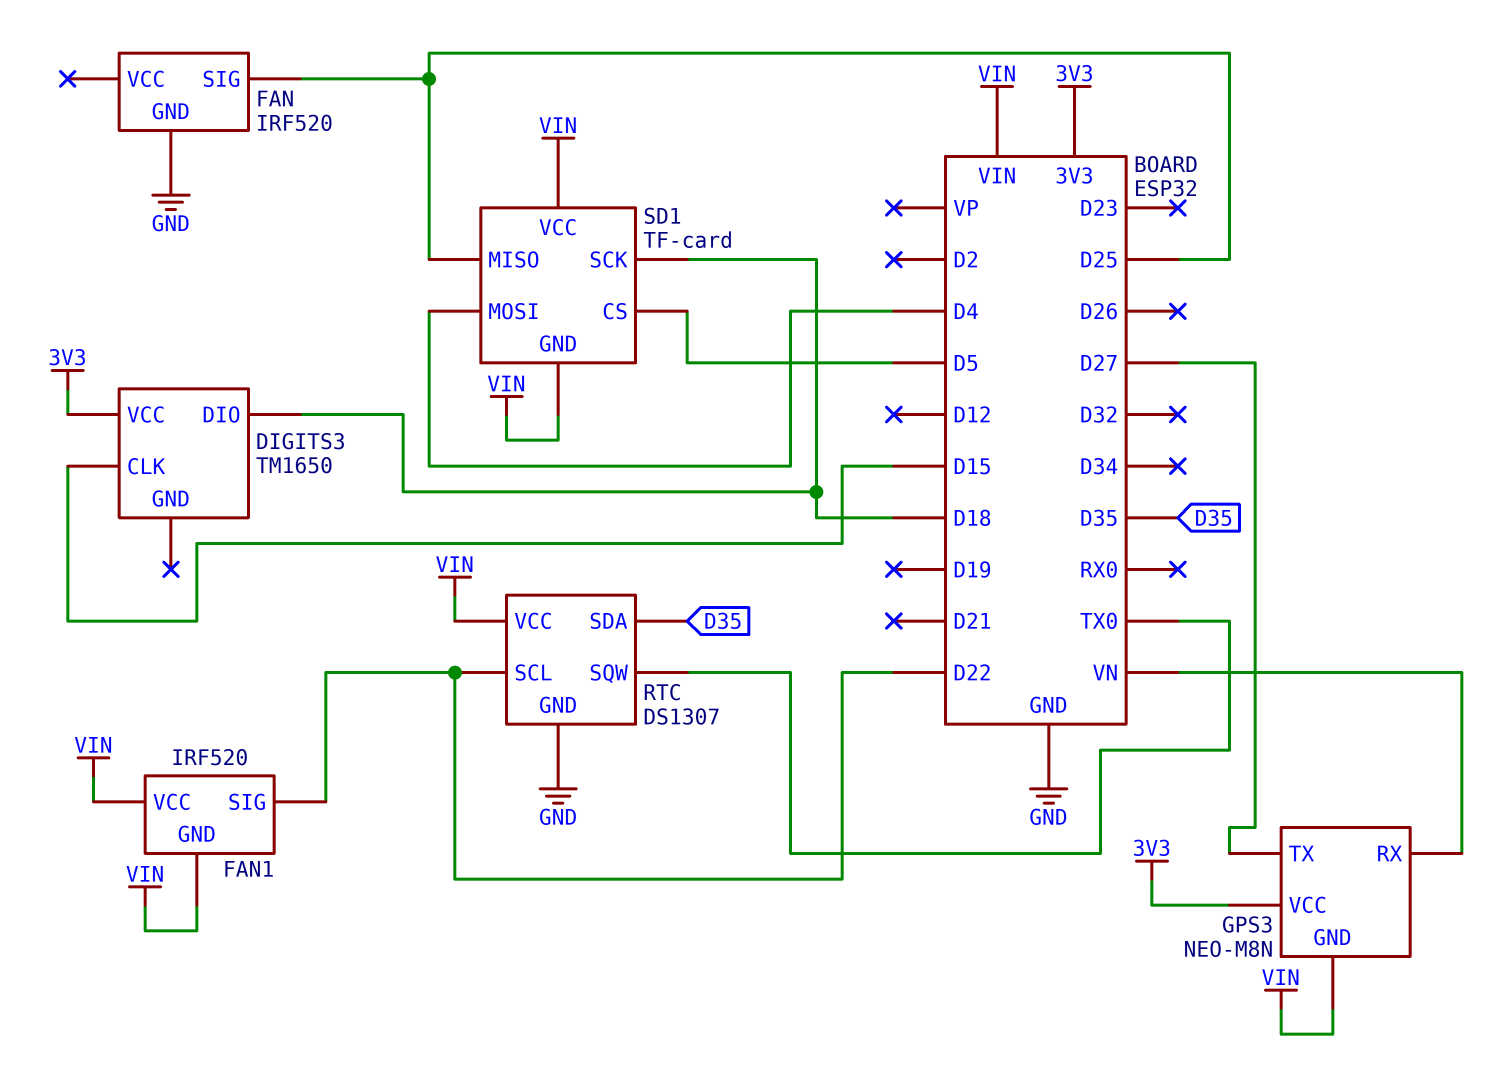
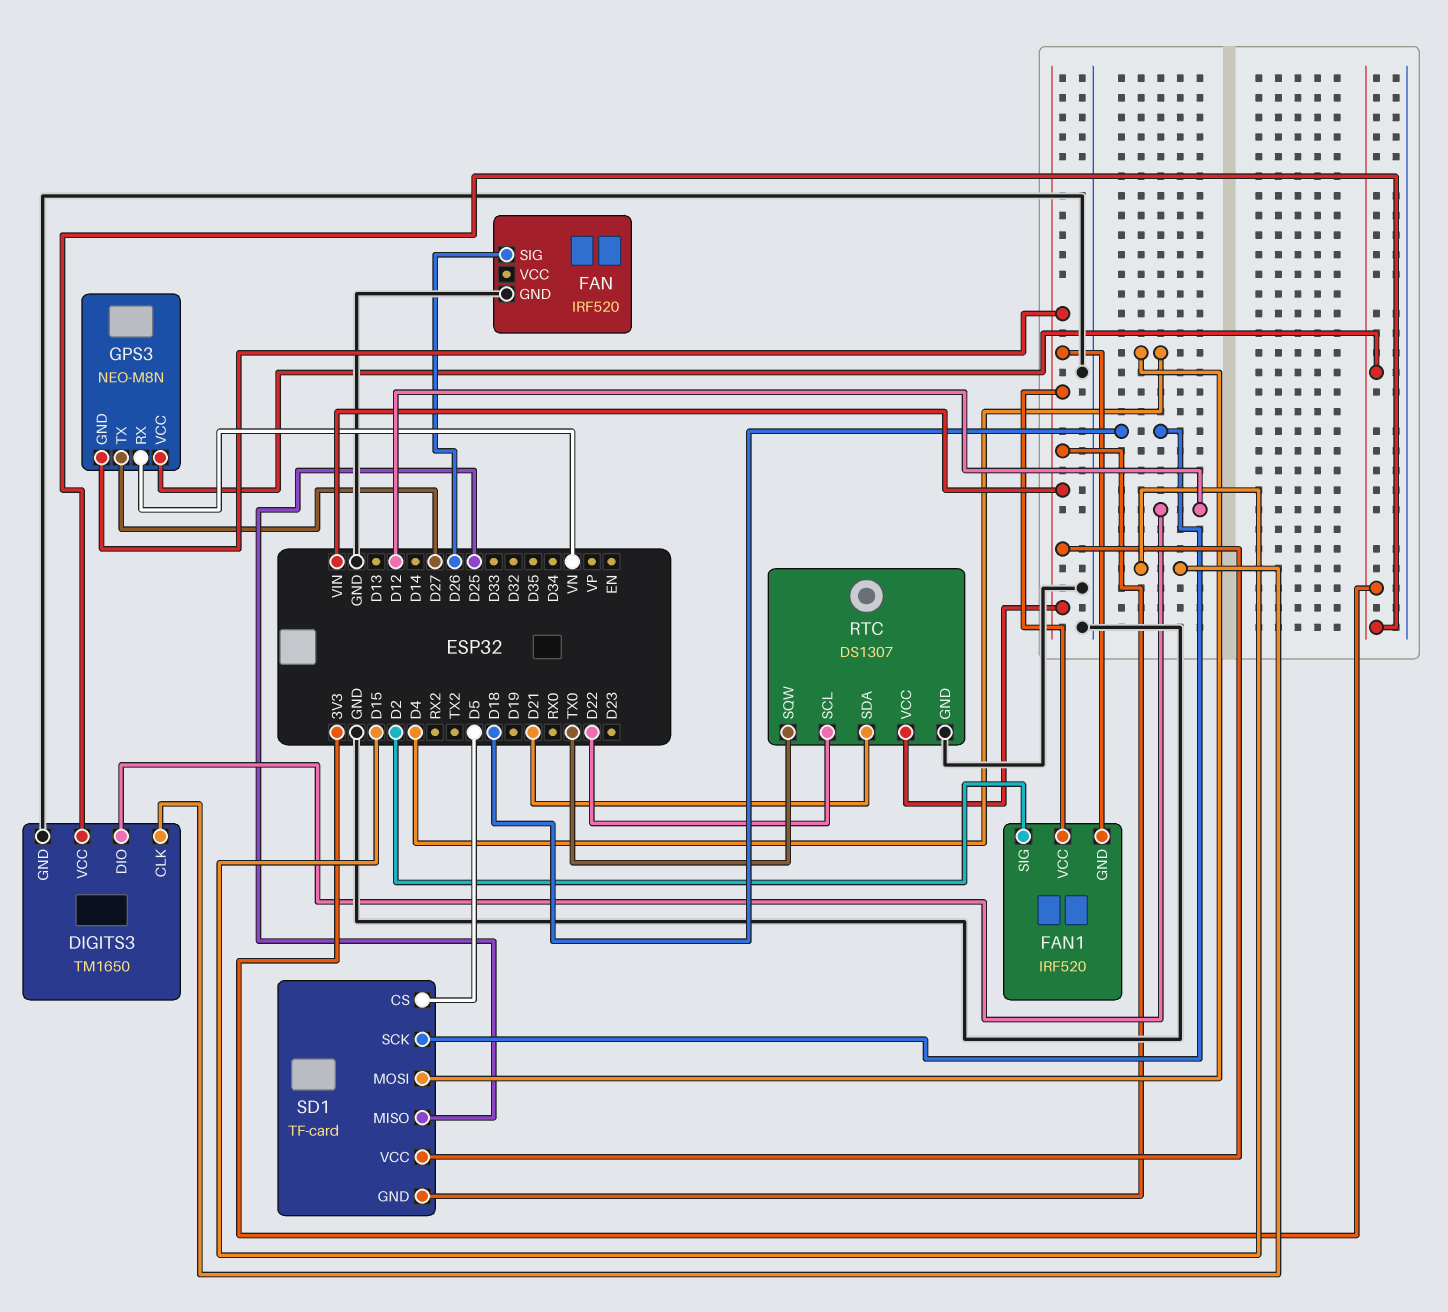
DIGITS3 pin DIO: D18 -> D12
DIGITS3 pin GND: none -> GND
FAN pin SIG: D25 -> D26
FAN1 pin SIG: D22 -> D2
RTC pin SDA: D35 -> D21

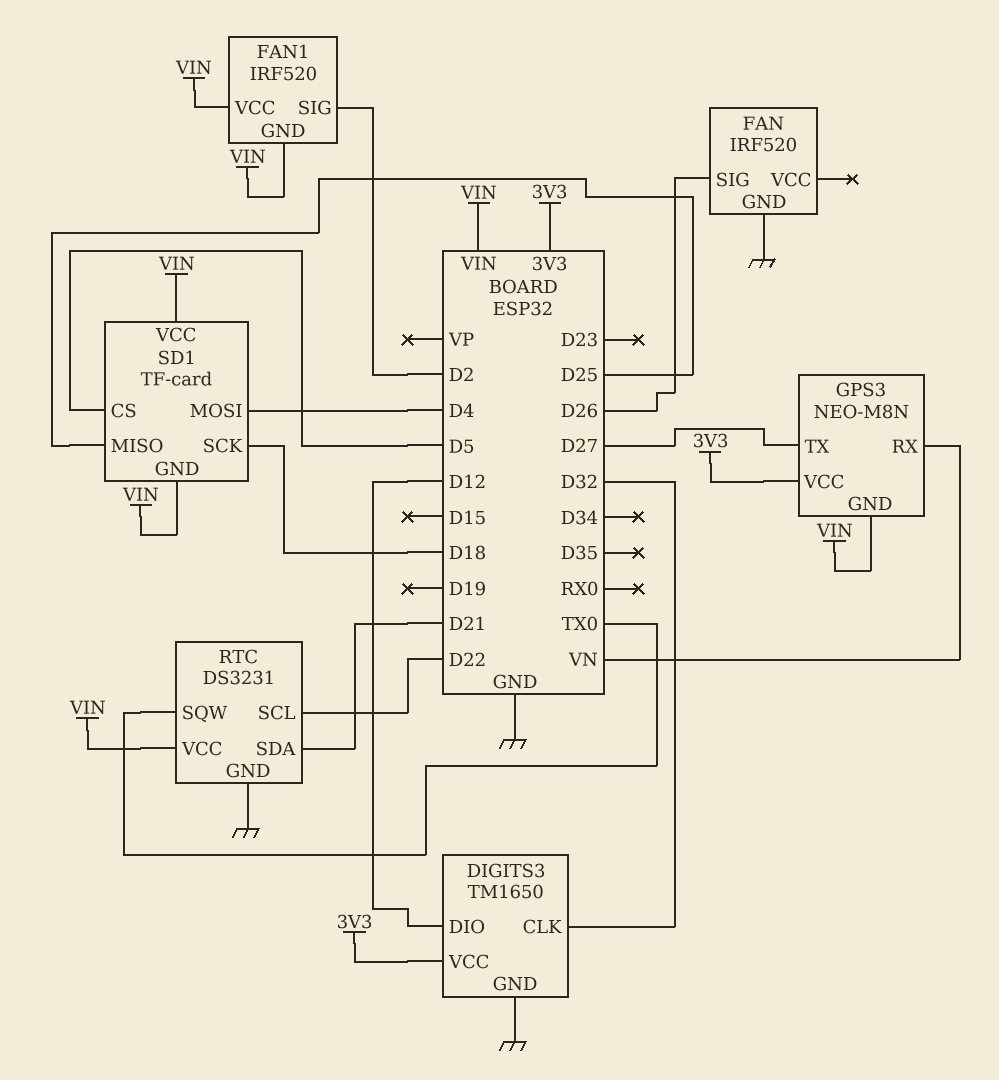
DIGITS3 pin CLK: D15 -> D32
RTC: DS1307 -> DS3231

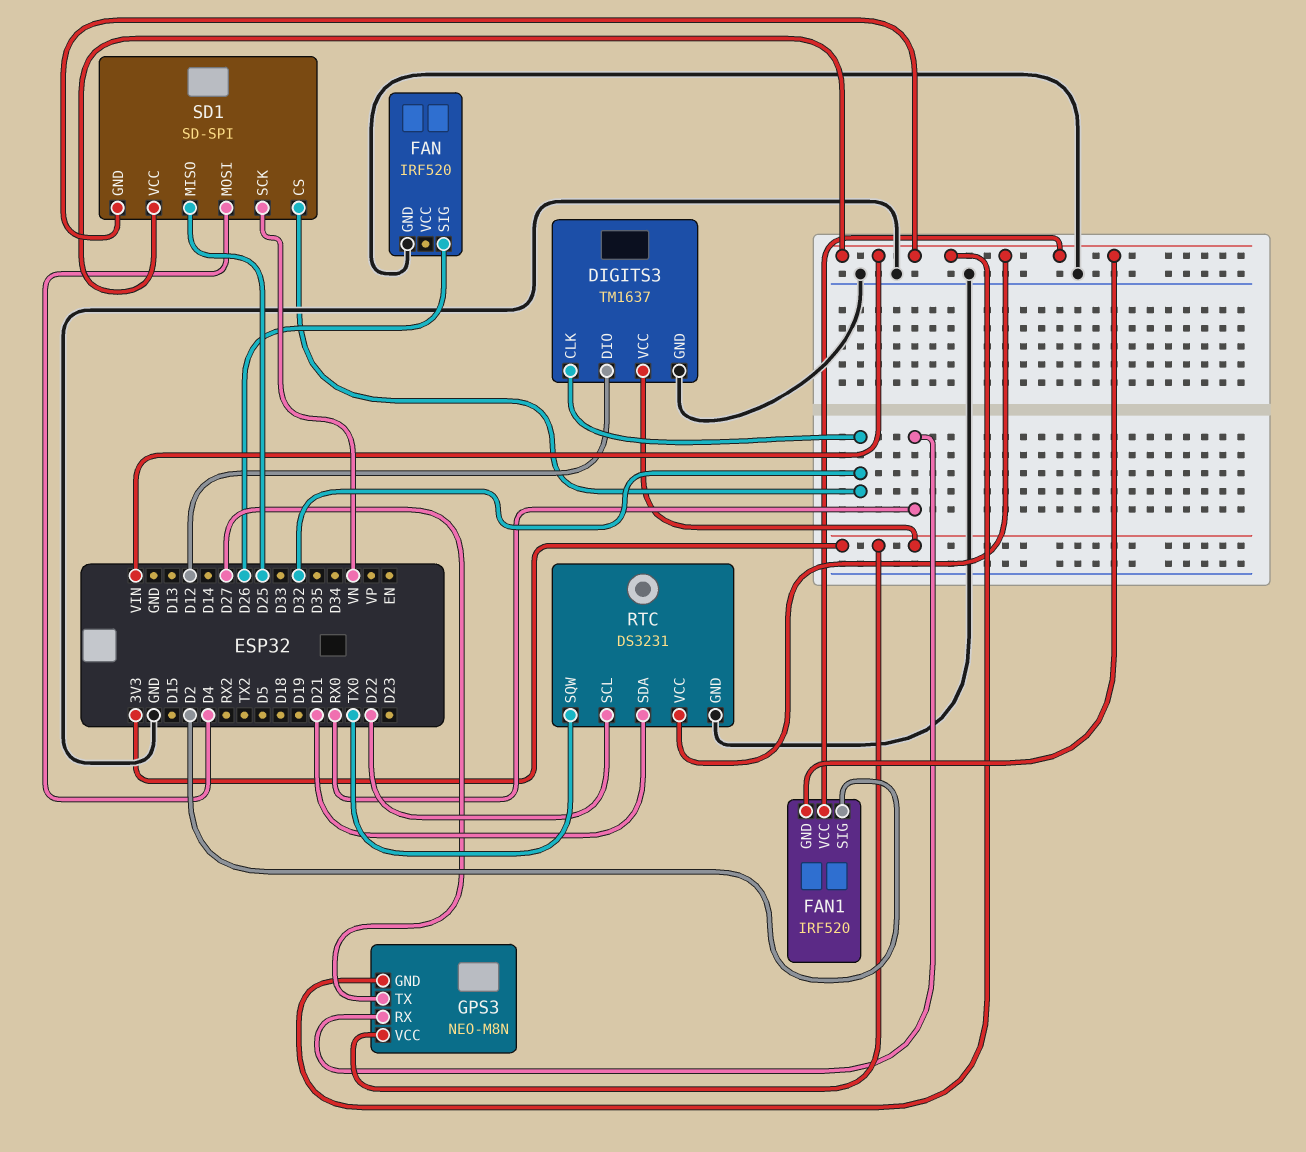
DIGITS3: TM1650 -> TM1637
GPS3 pin RX: VN -> RX0
SD1: TF-card -> SD-SPI
SD1 pin CS: D5 -> D32
SD1 pin SCK: D18 -> VN

